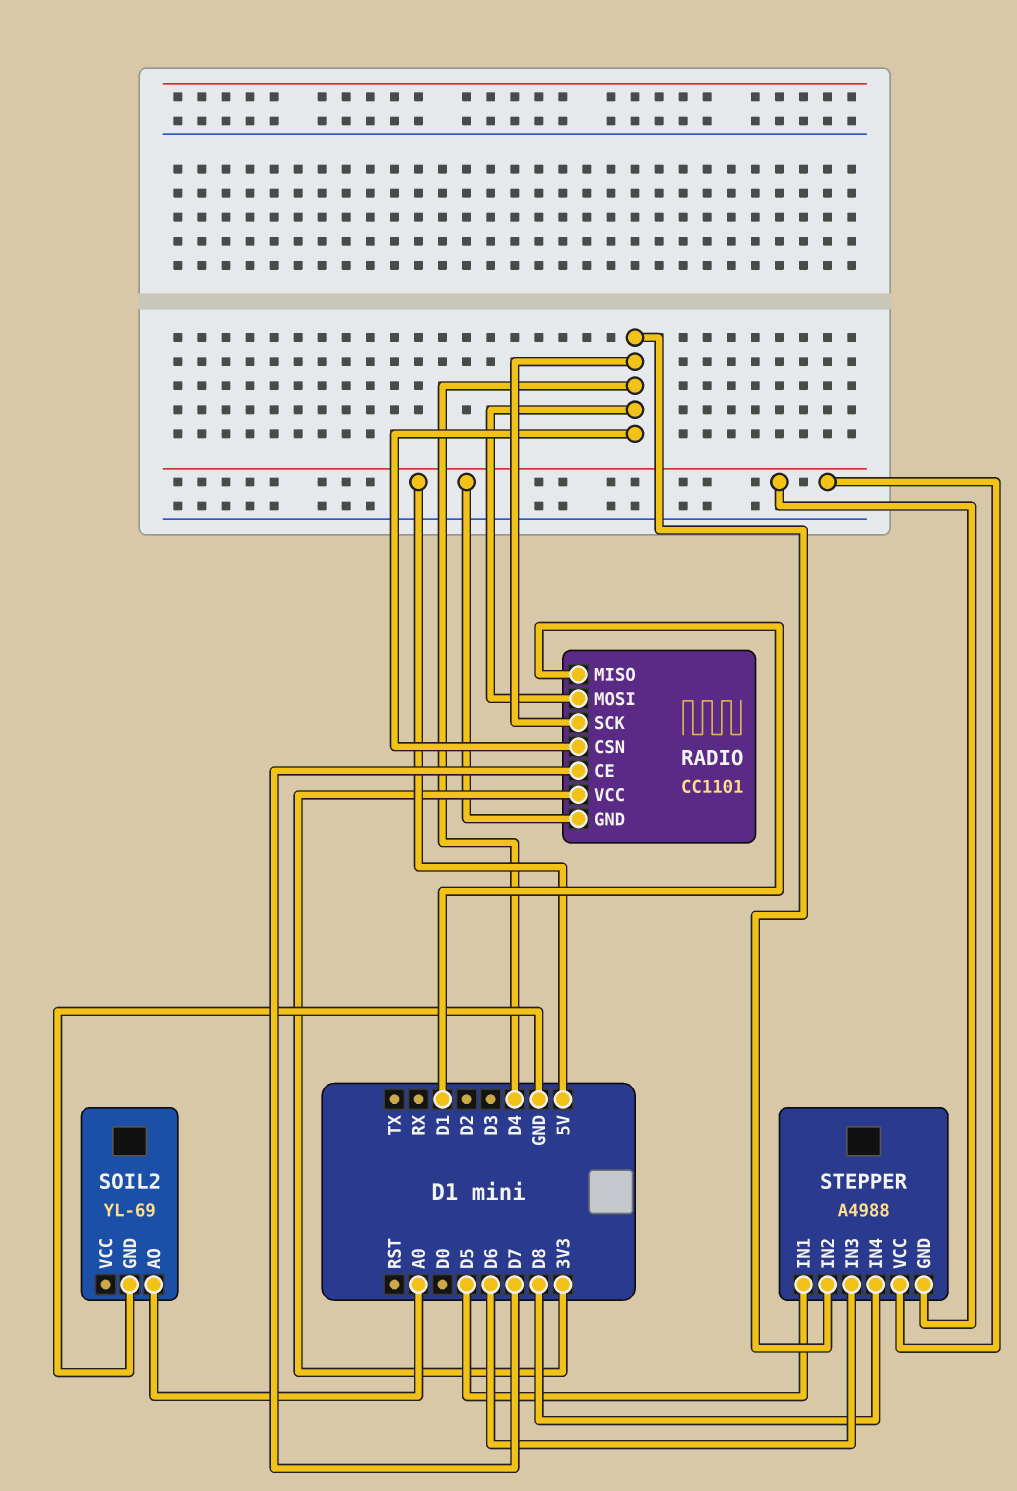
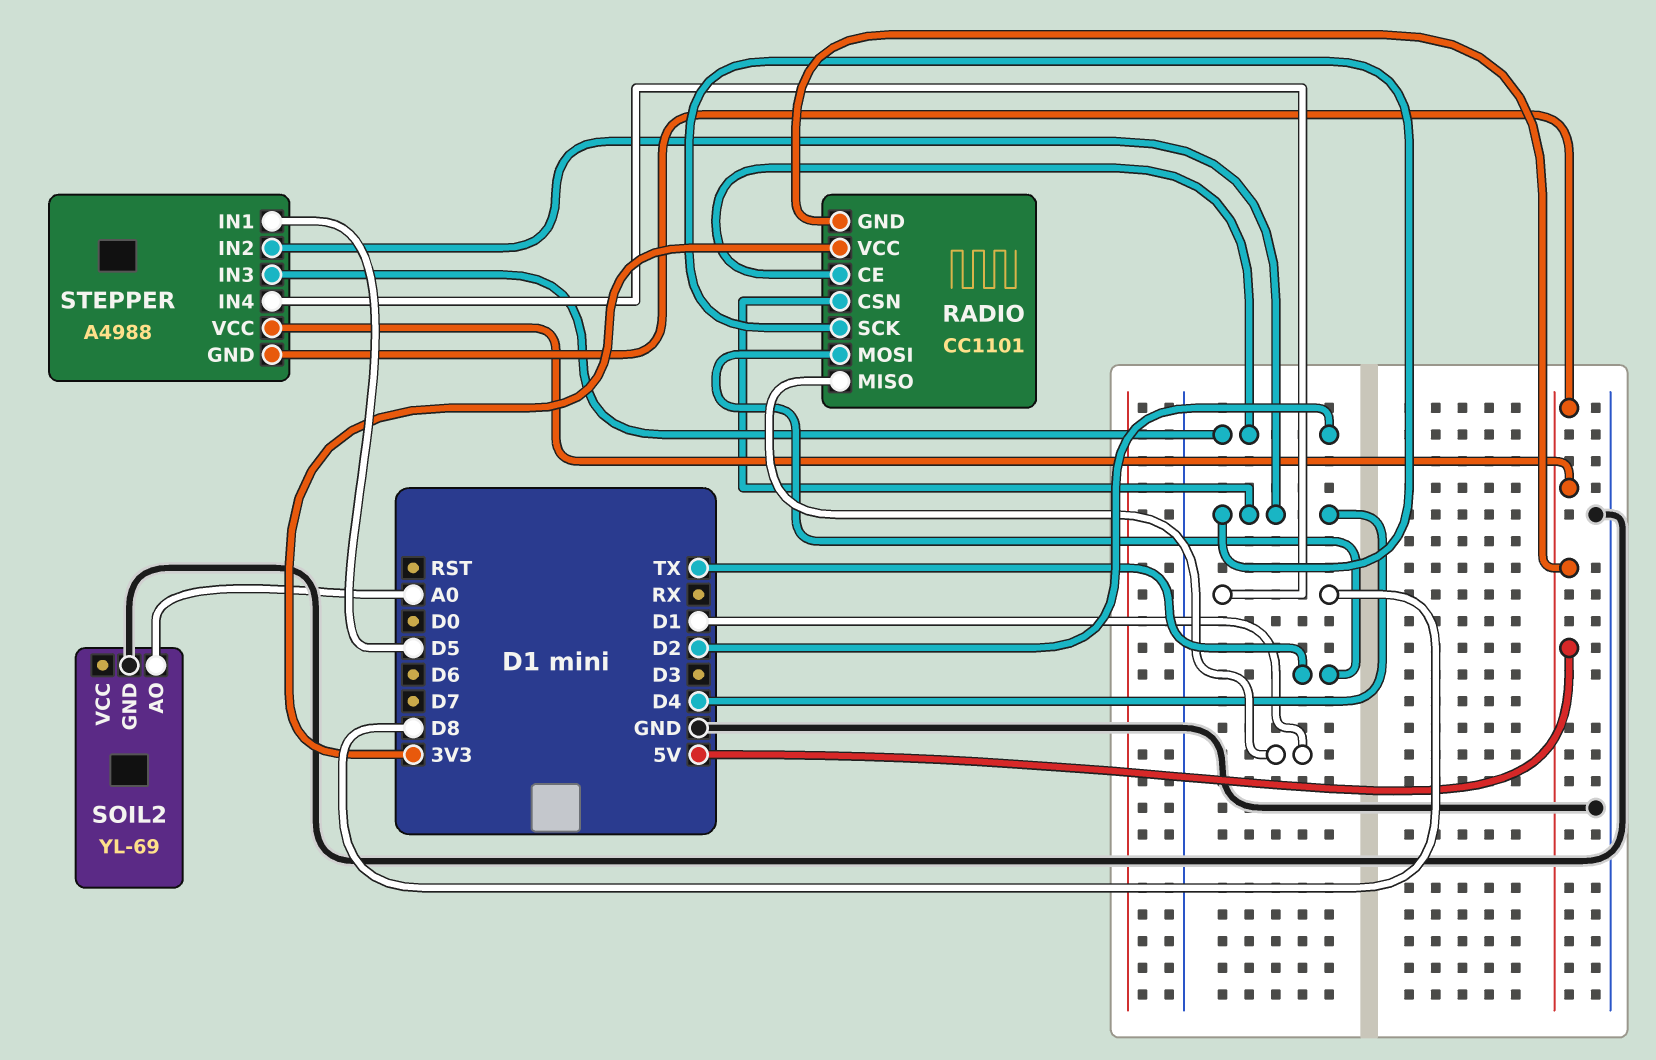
RADIO pin CE: D7 -> D2
RADIO pin MOSI: D4 -> TX
STEPPER pin IN3: D6 -> D2

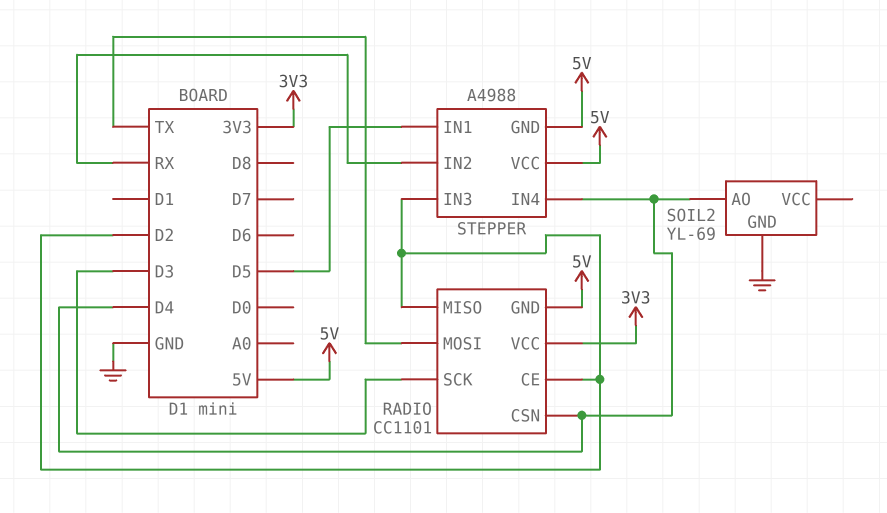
RADIO pin MISO: D1 -> D2
RADIO pin SCK: D4 -> D3
SOIL2 pin AO: A0 -> D4
STEPPER pin IN2: D4 -> RX
STEPPER pin IN4: D8 -> D4

